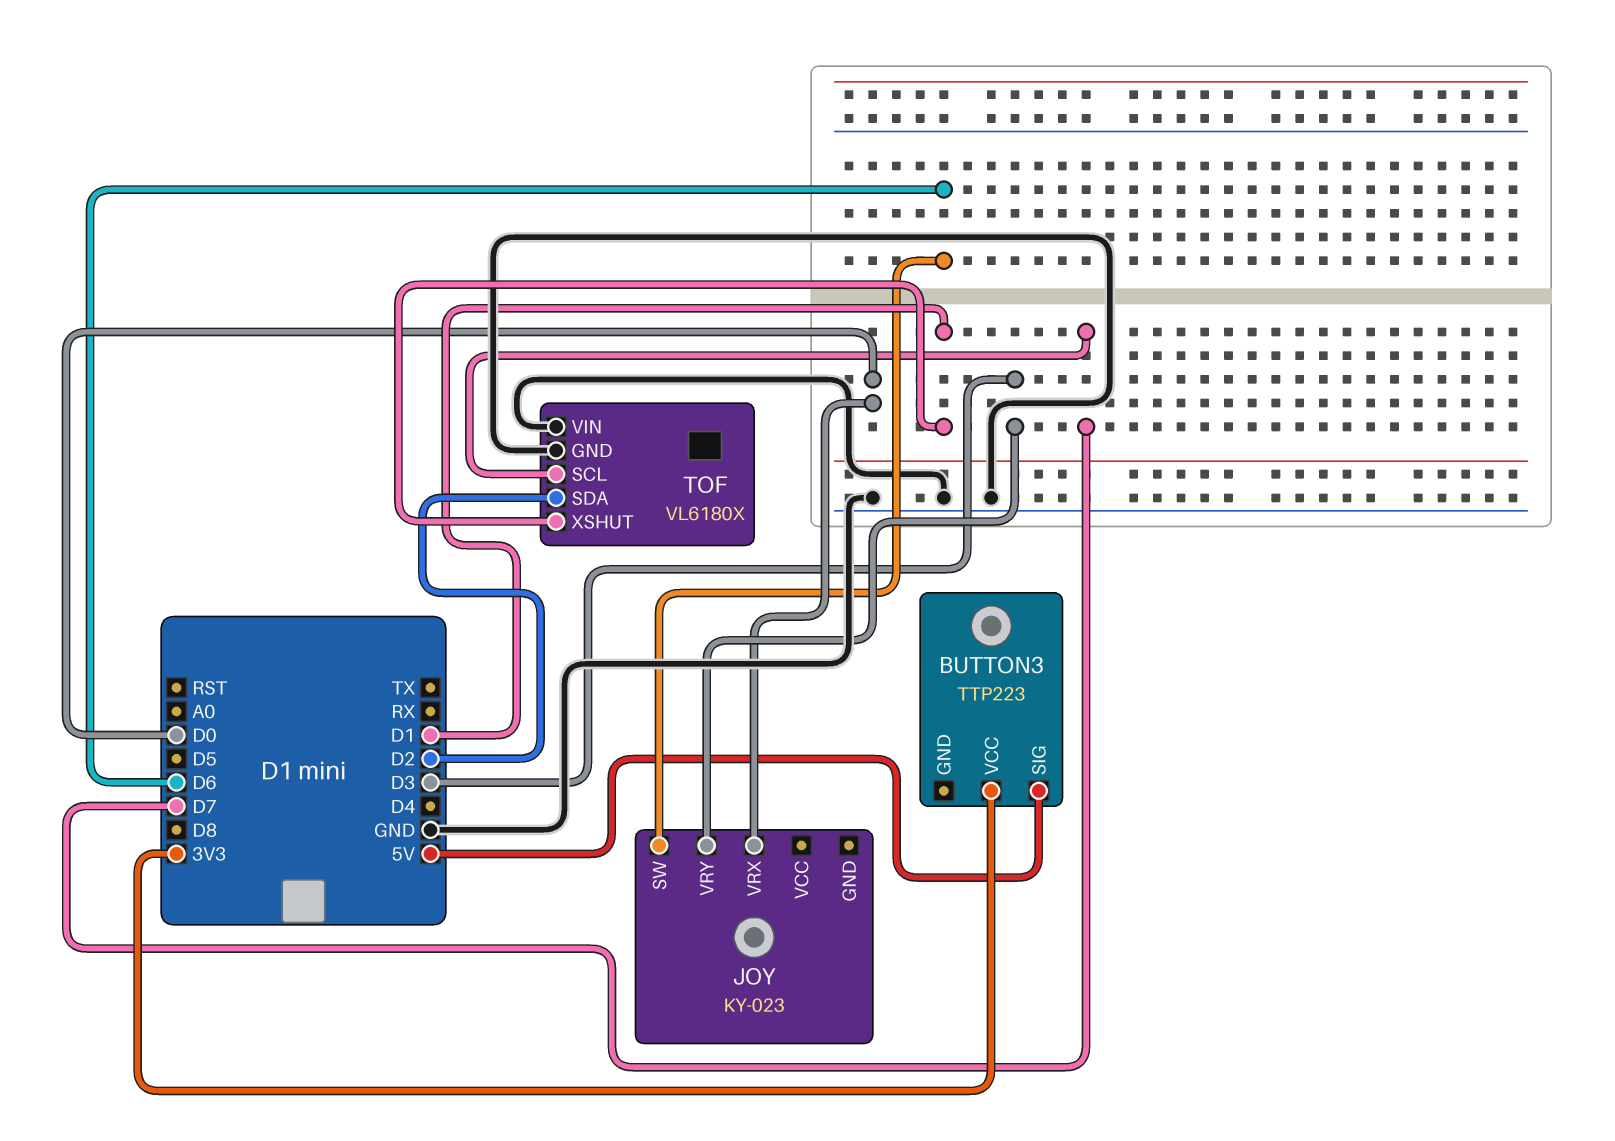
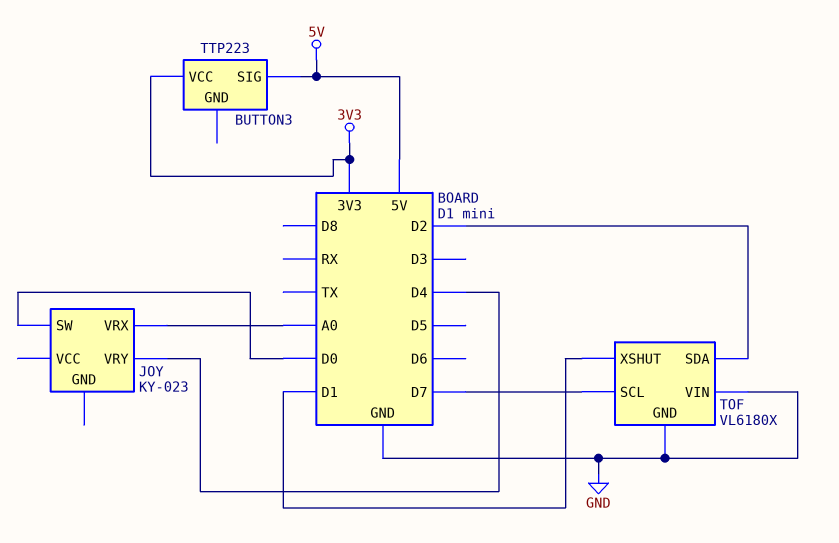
JOY pin SW: D6 -> D0
JOY pin VRX: D0 -> A0
JOY pin VRY: D3 -> D4

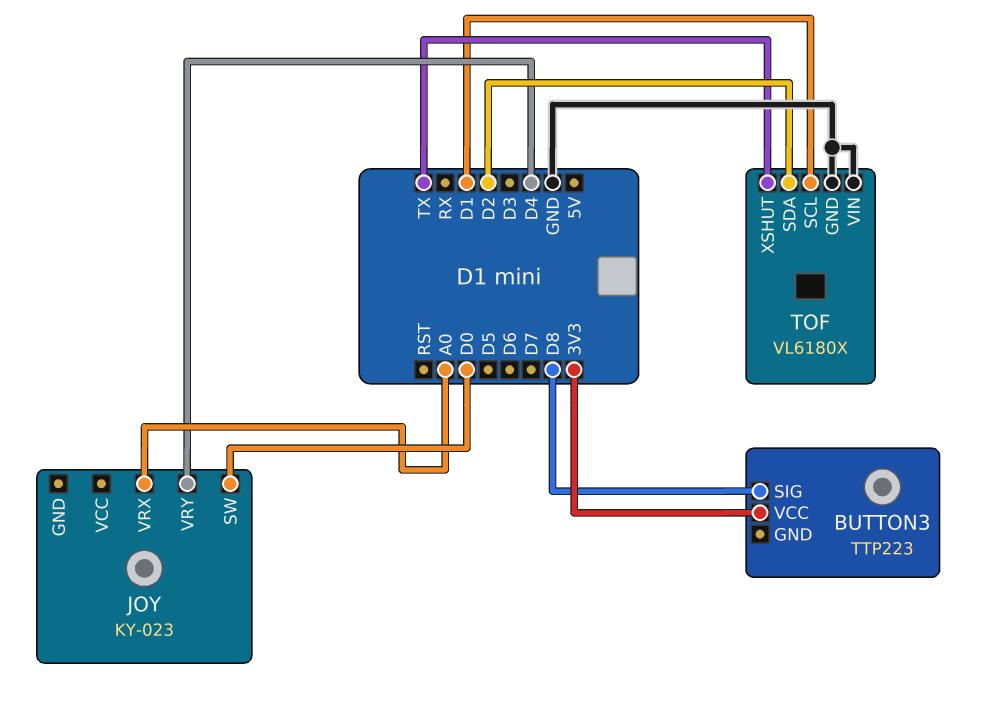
BUTTON3 pin SIG: 5V -> D8
TOF pin SCL: D7 -> D1
TOF pin XSHUT: D1 -> TX

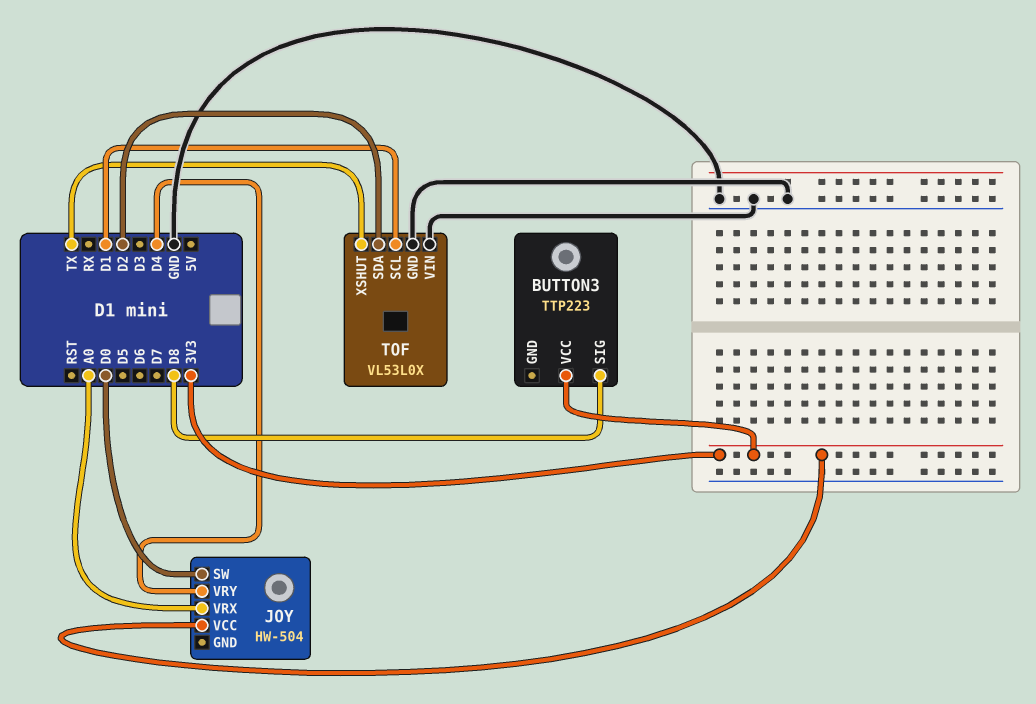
JOY: KY-023 -> HW-504
JOY pin VCC: none -> 3V3
TOF: VL6180X -> VL53L0X

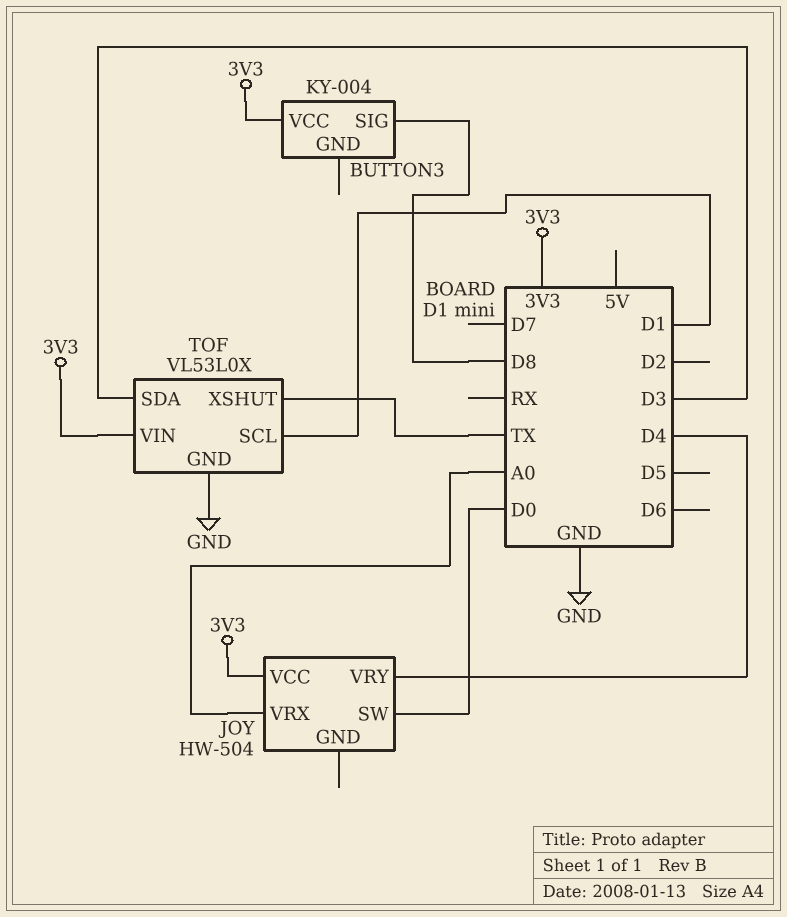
BUTTON3: TTP223 -> KY-004
TOF pin SDA: D2 -> D3
TOF pin VIN: GND -> 3V3

